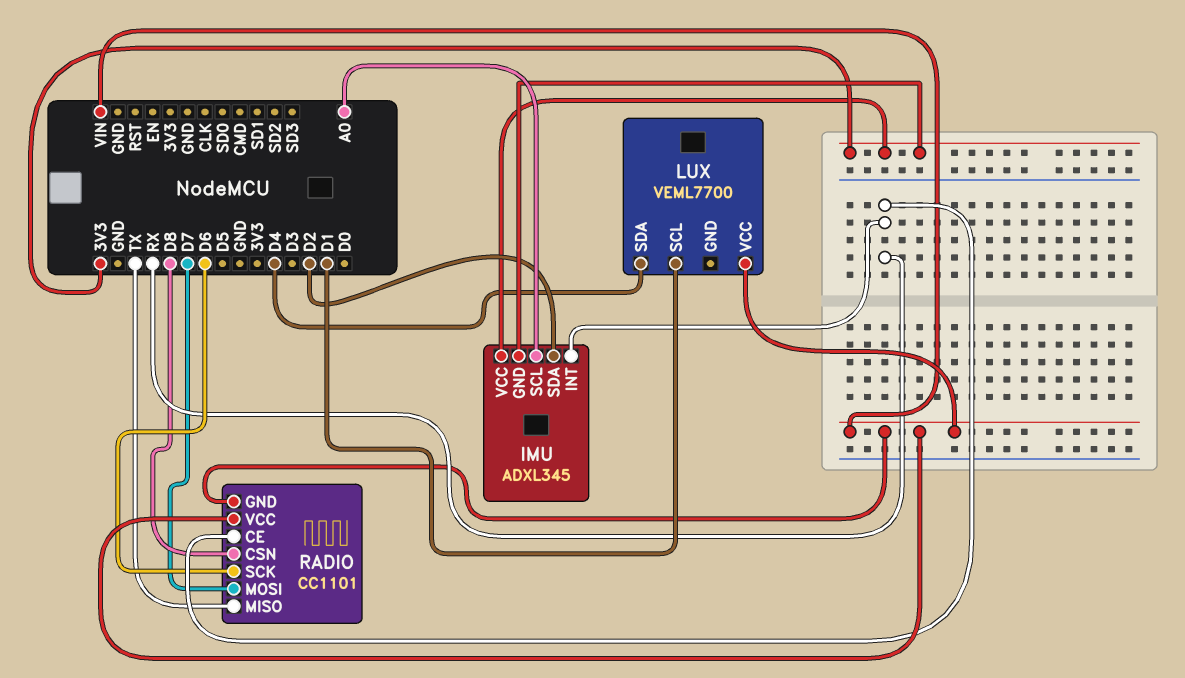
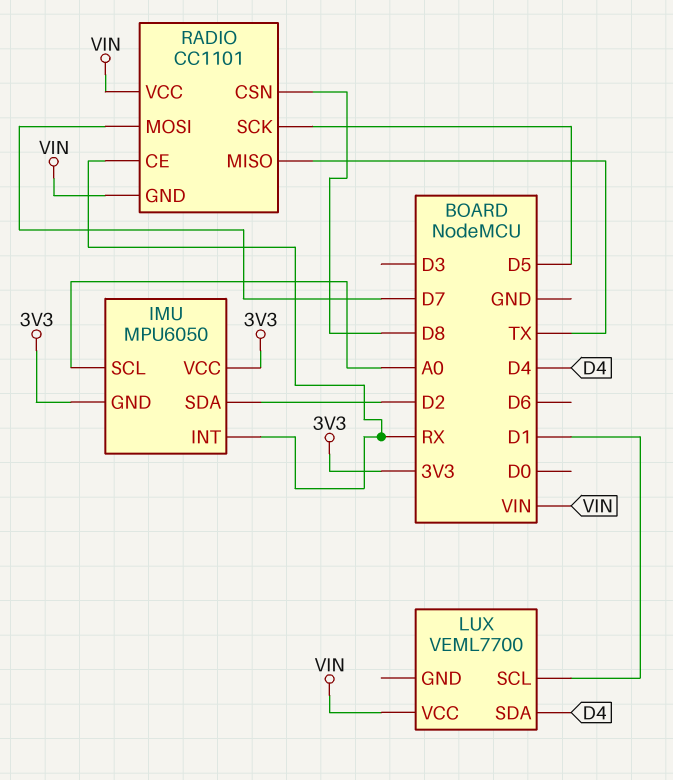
IMU: ADXL345 -> MPU6050
RADIO pin SCK: D6 -> D5

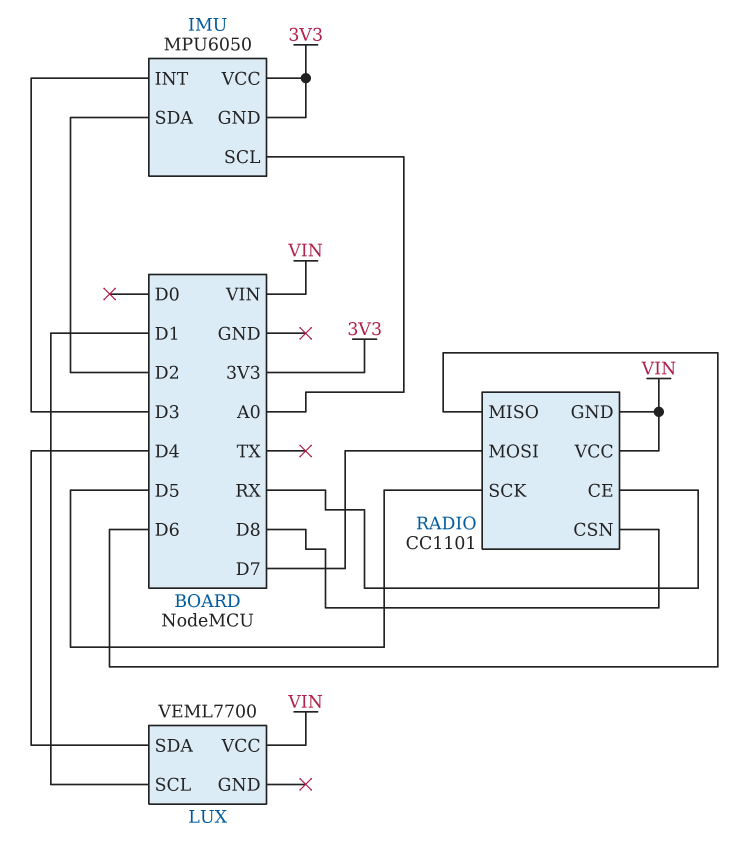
IMU pin INT: RX -> D3
RADIO pin MISO: TX -> D6

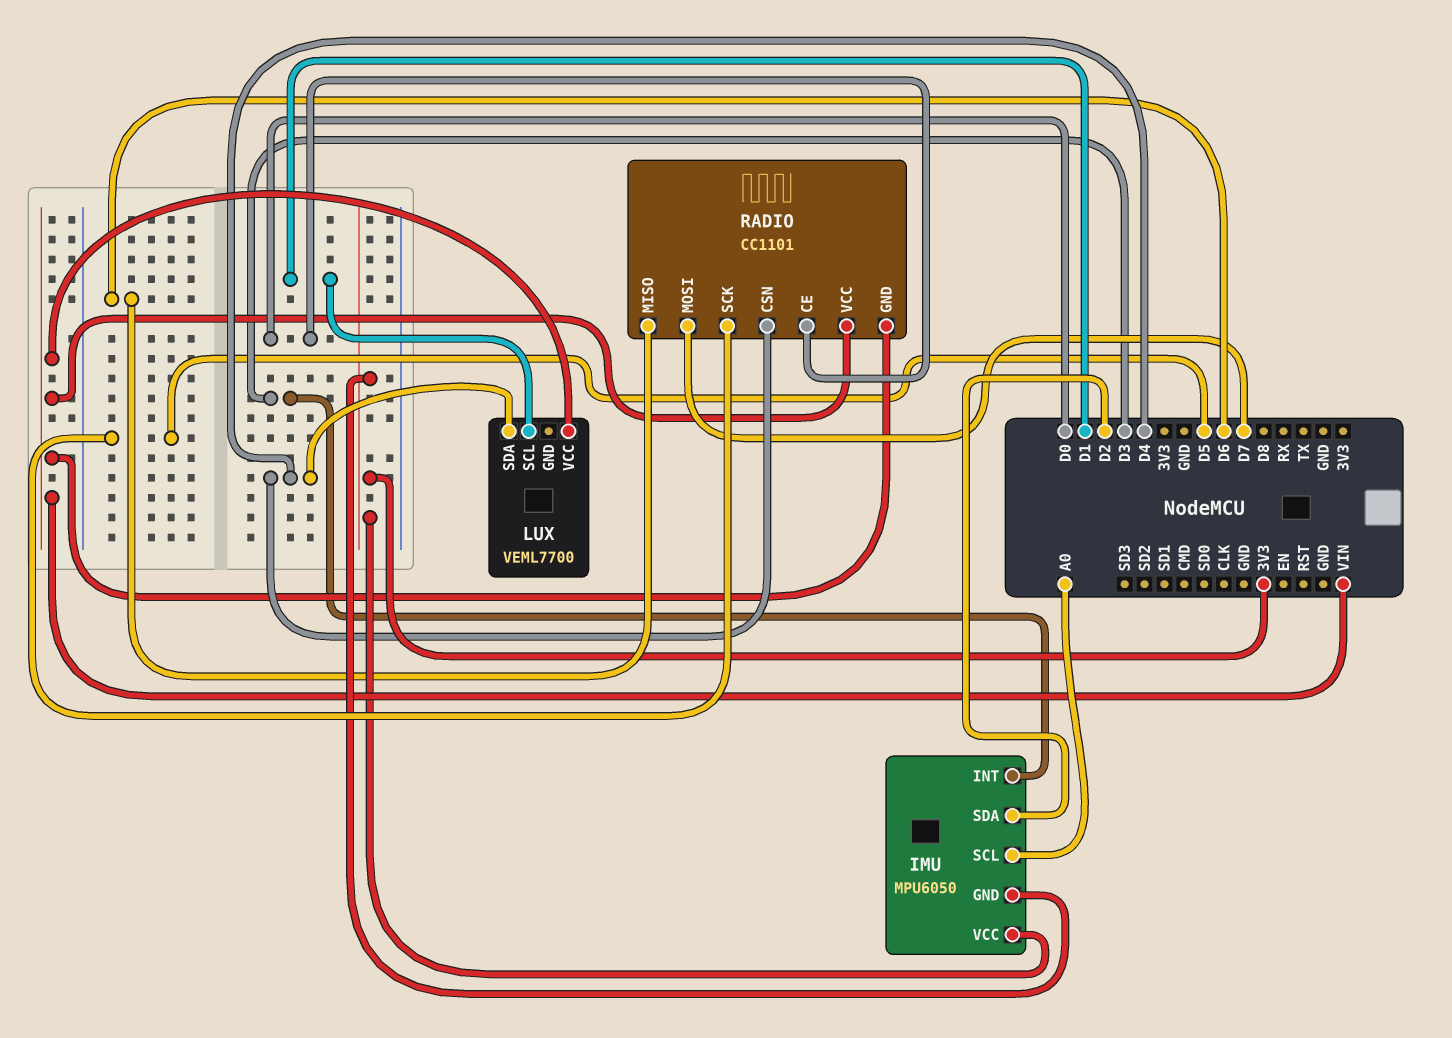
RADIO pin CE: RX -> D0
RADIO pin CSN: D8 -> D4

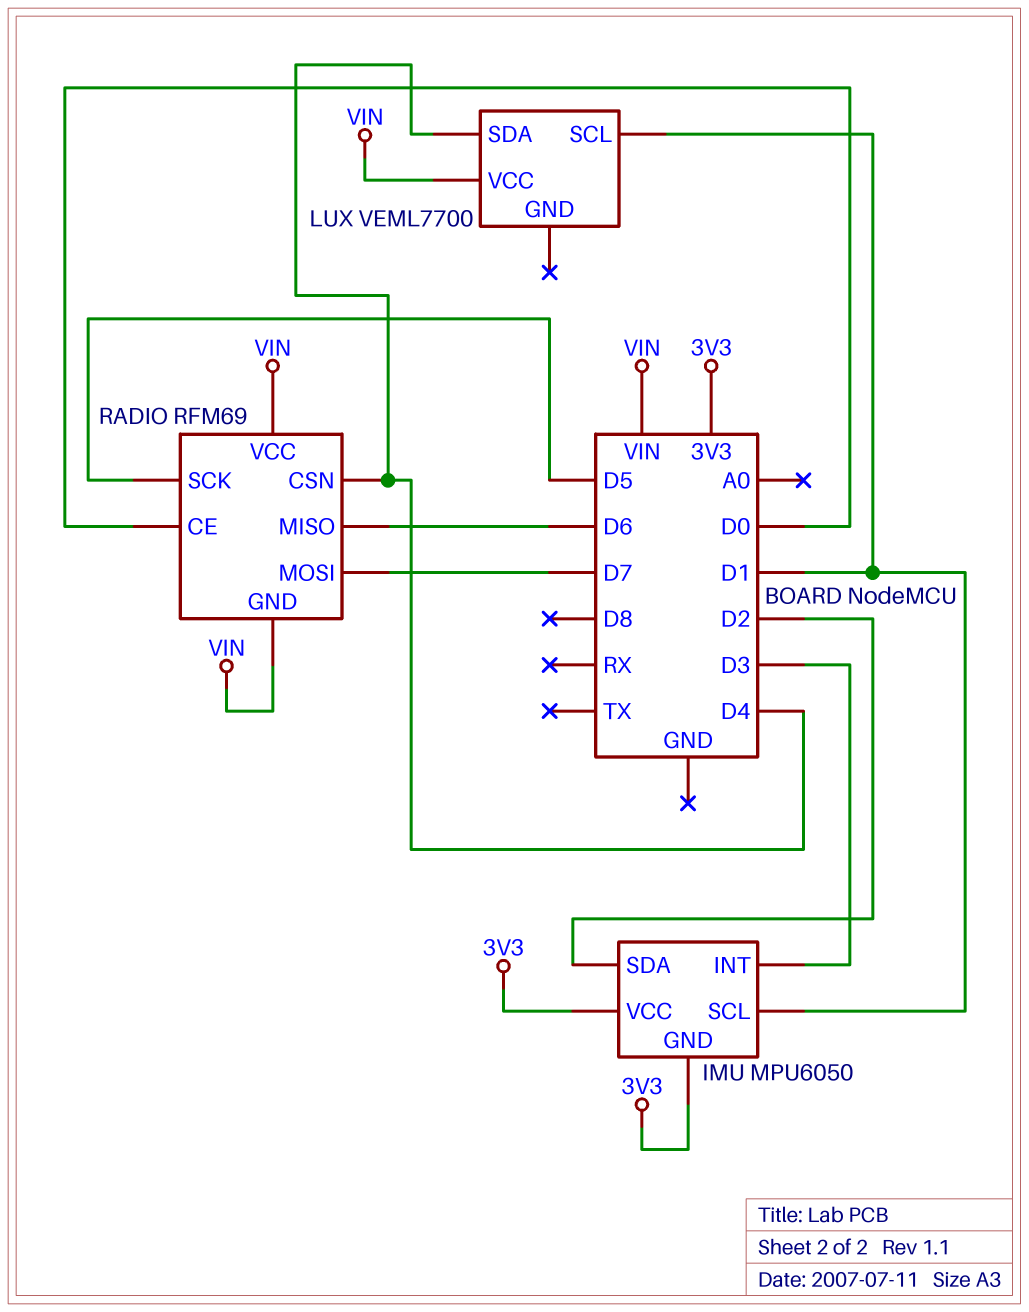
IMU pin SCL: A0 -> D1
RADIO: CC1101 -> RFM69

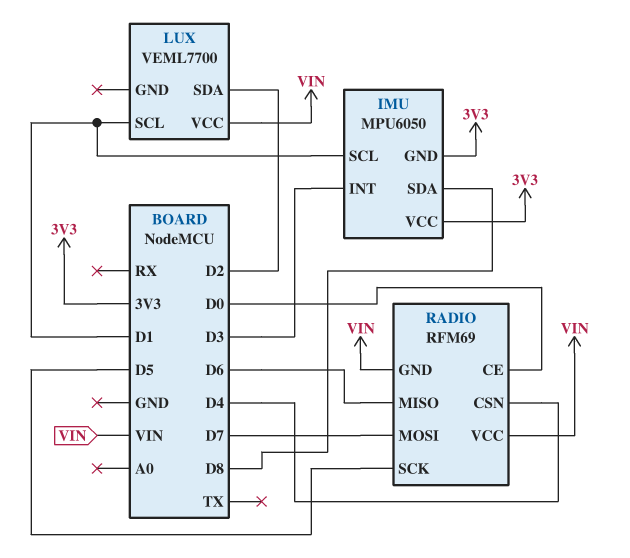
IMU pin SDA: D2 -> D8
LUX pin SDA: D4 -> D2

